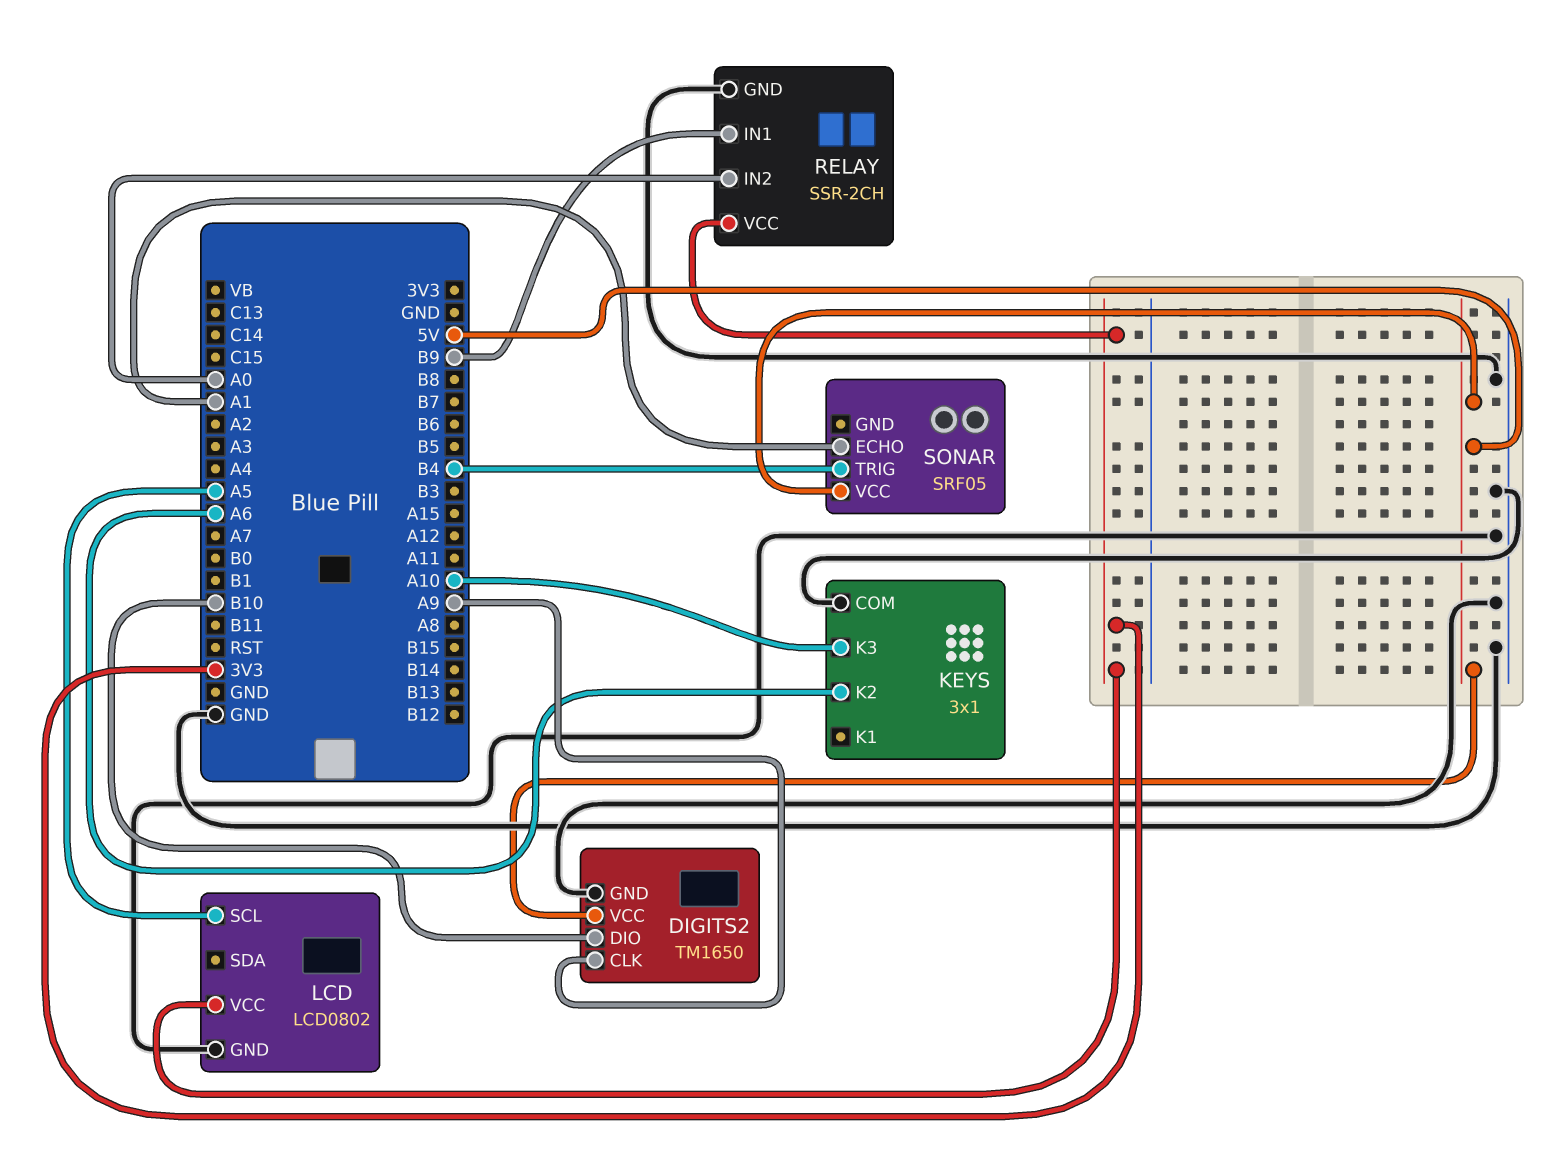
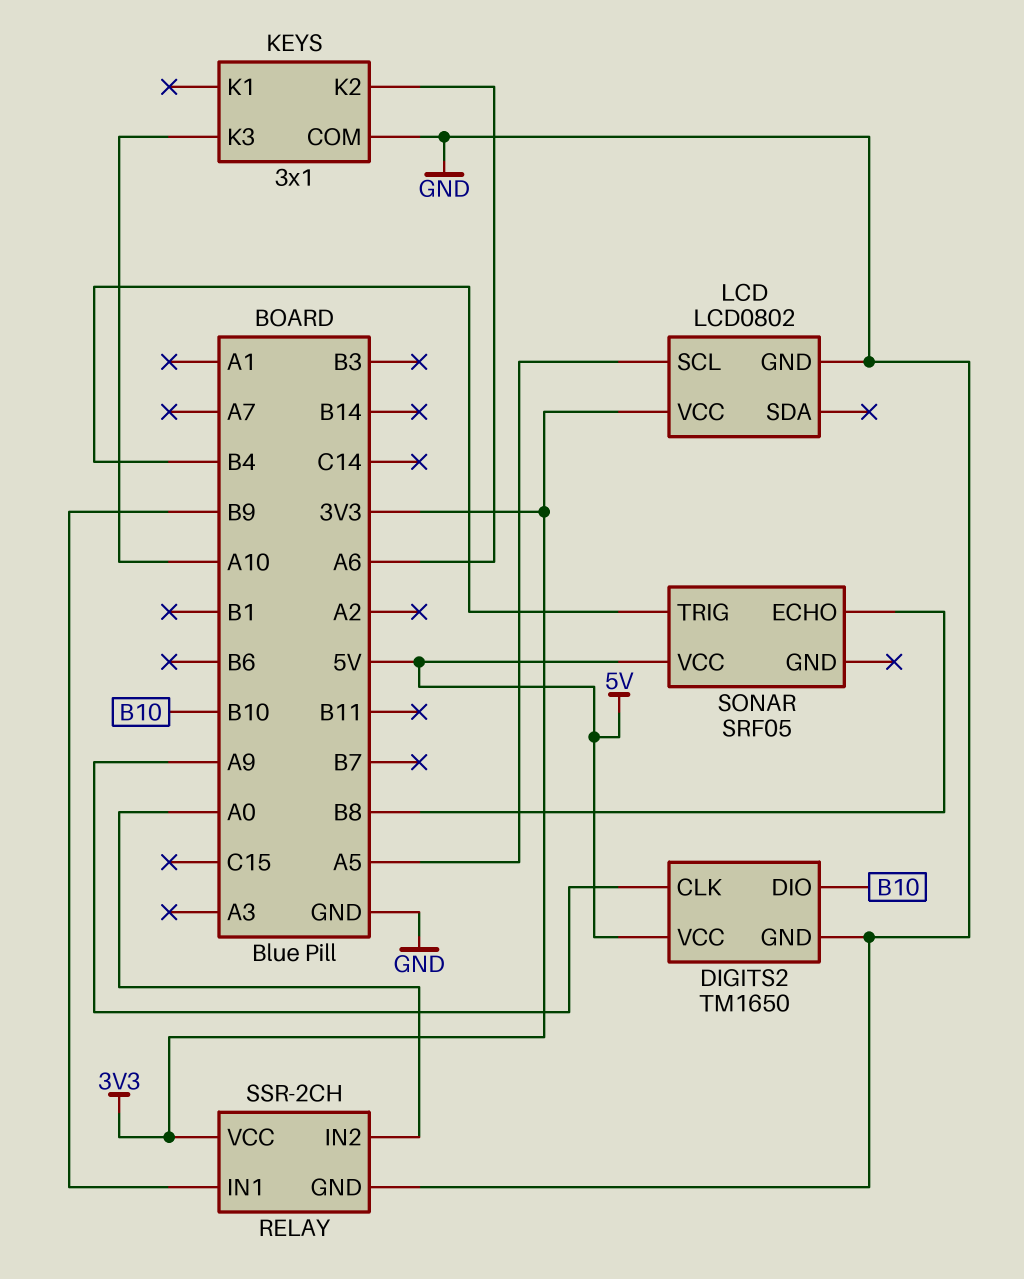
SONAR pin ECHO: A1 -> B8

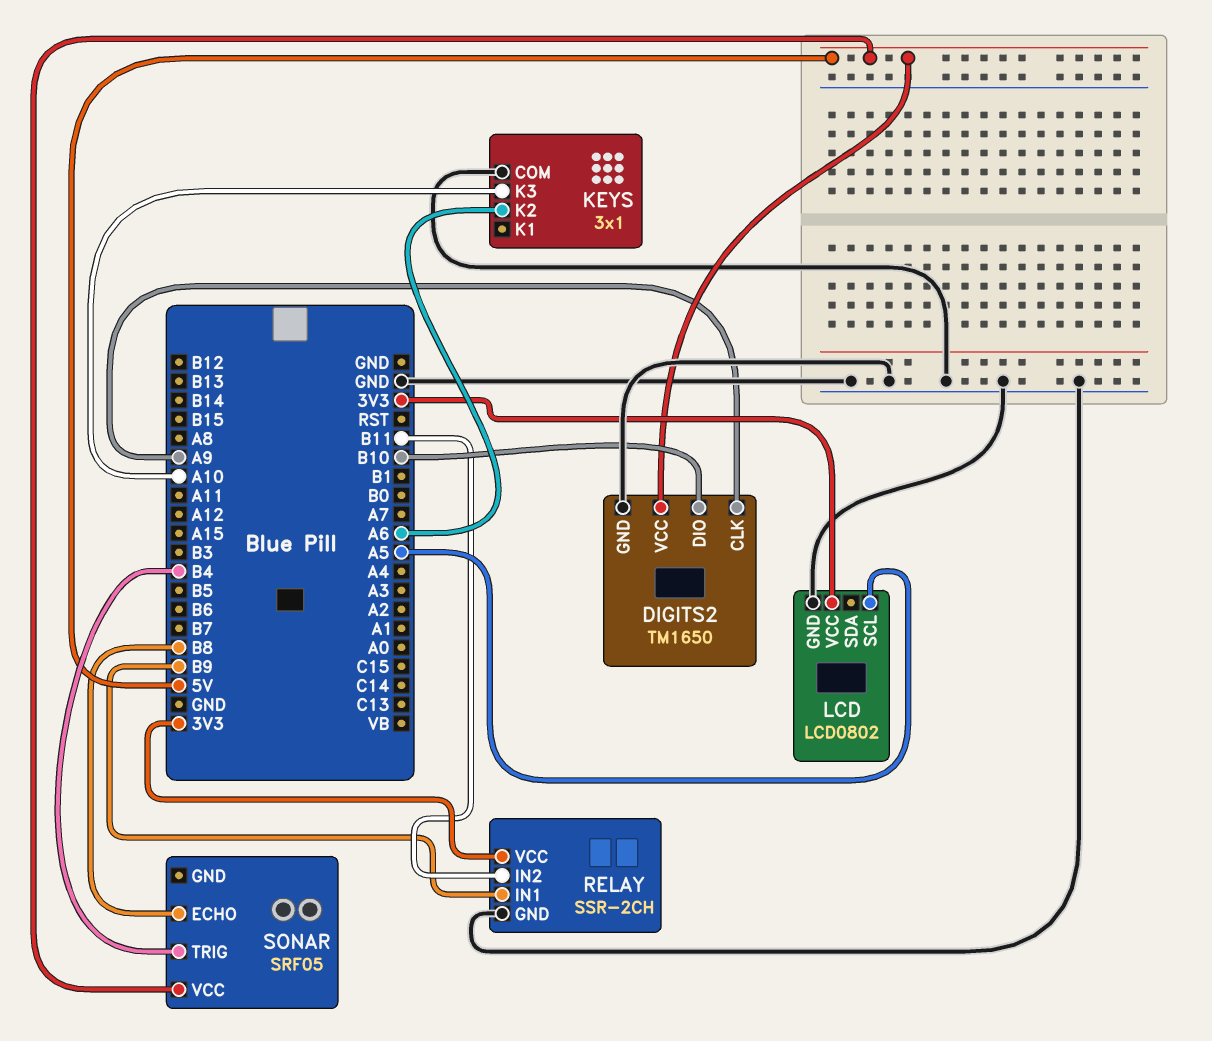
RELAY pin IN2: A0 -> B11

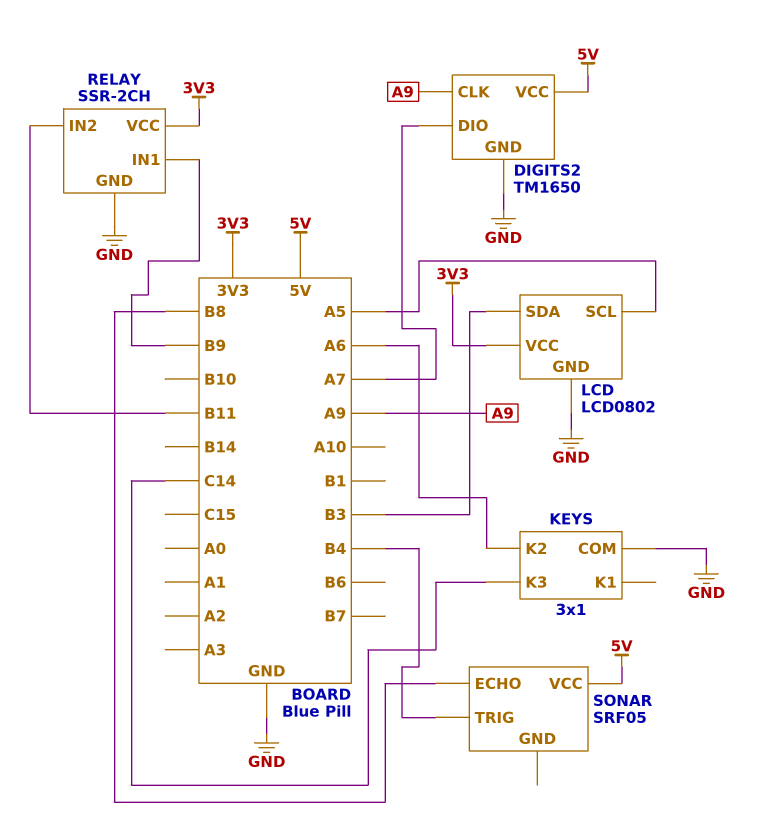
DIGITS2 pin DIO: B10 -> A7
KEYS pin K3: A10 -> C14
LCD pin SDA: none -> B3

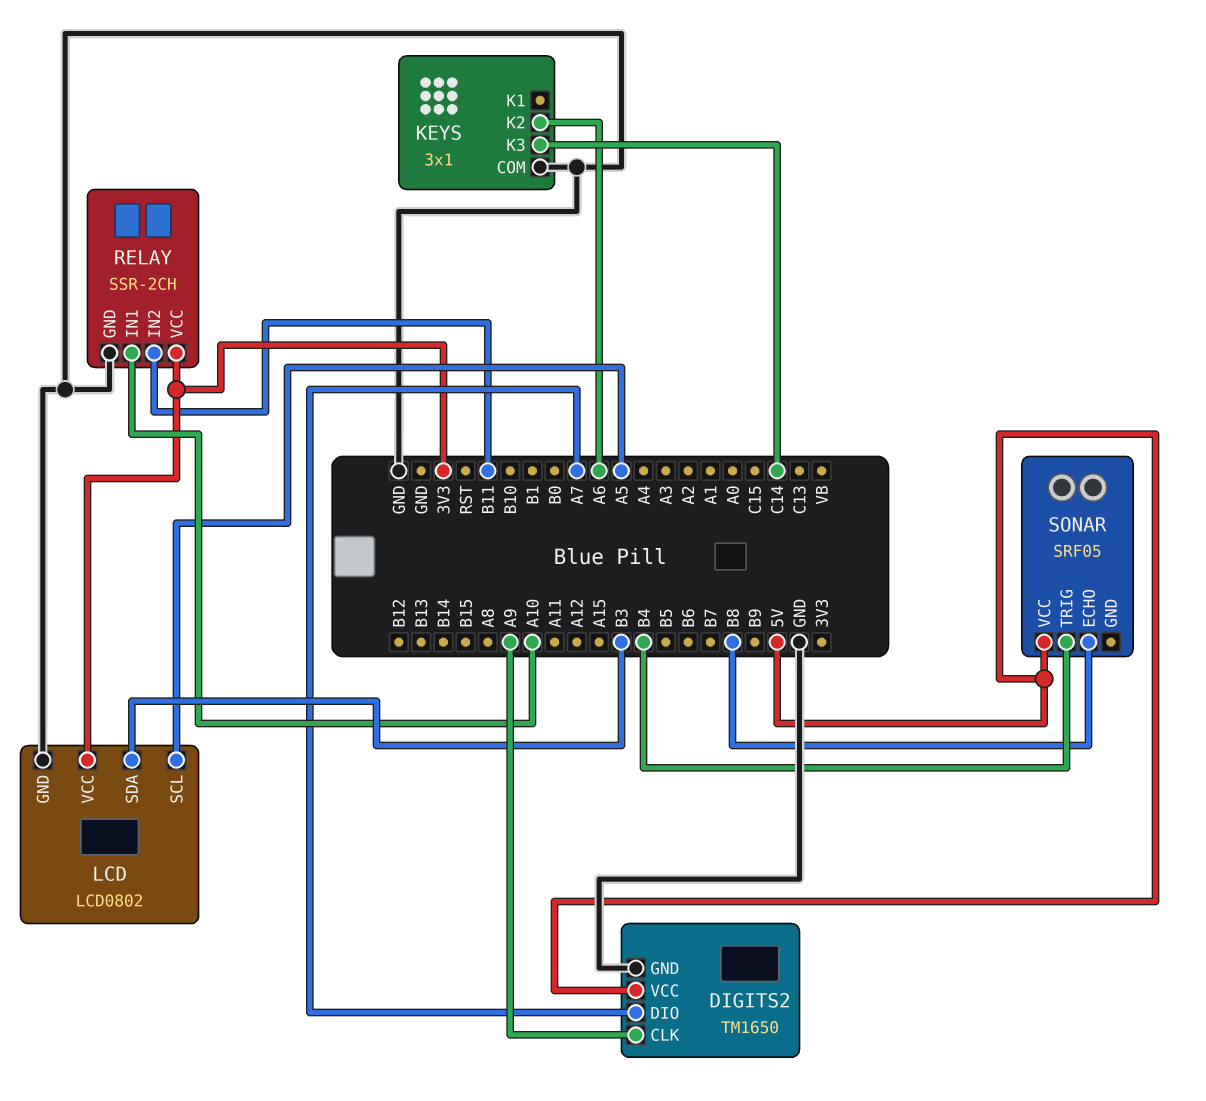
RELAY pin IN1: B9 -> A10

